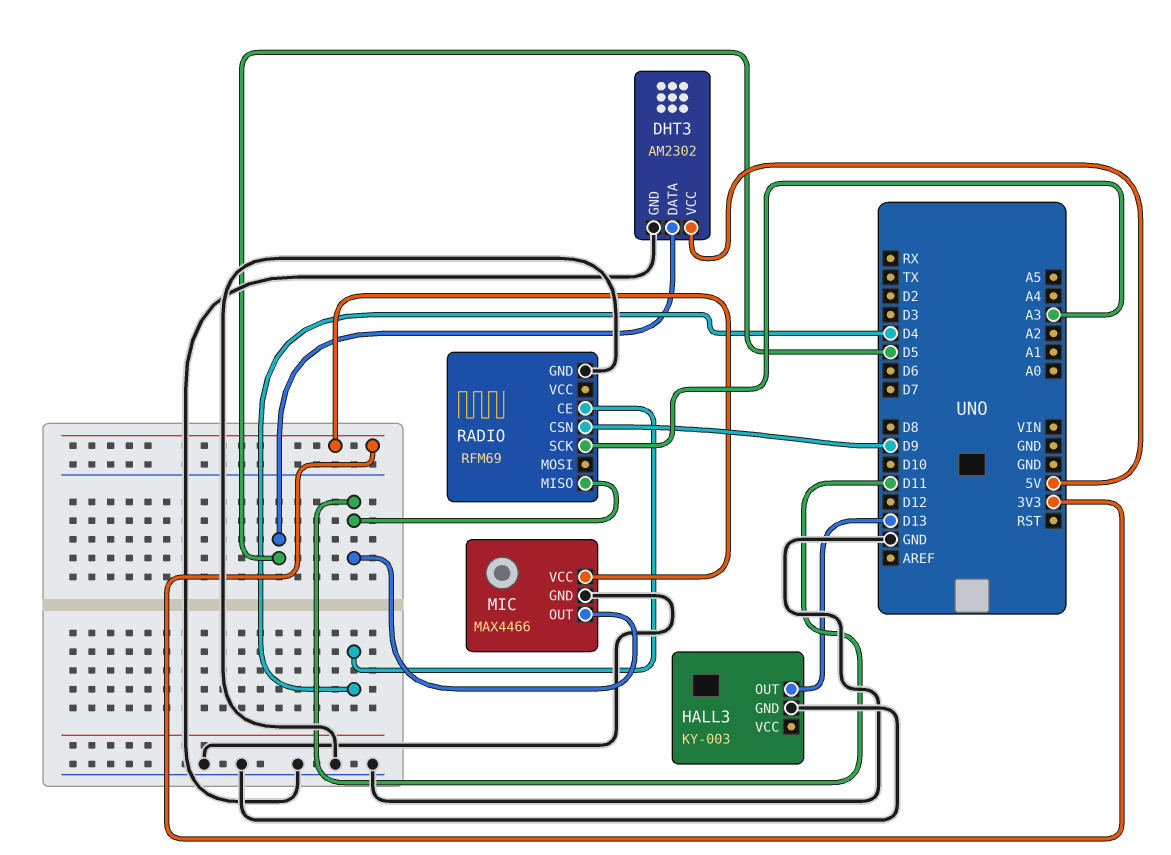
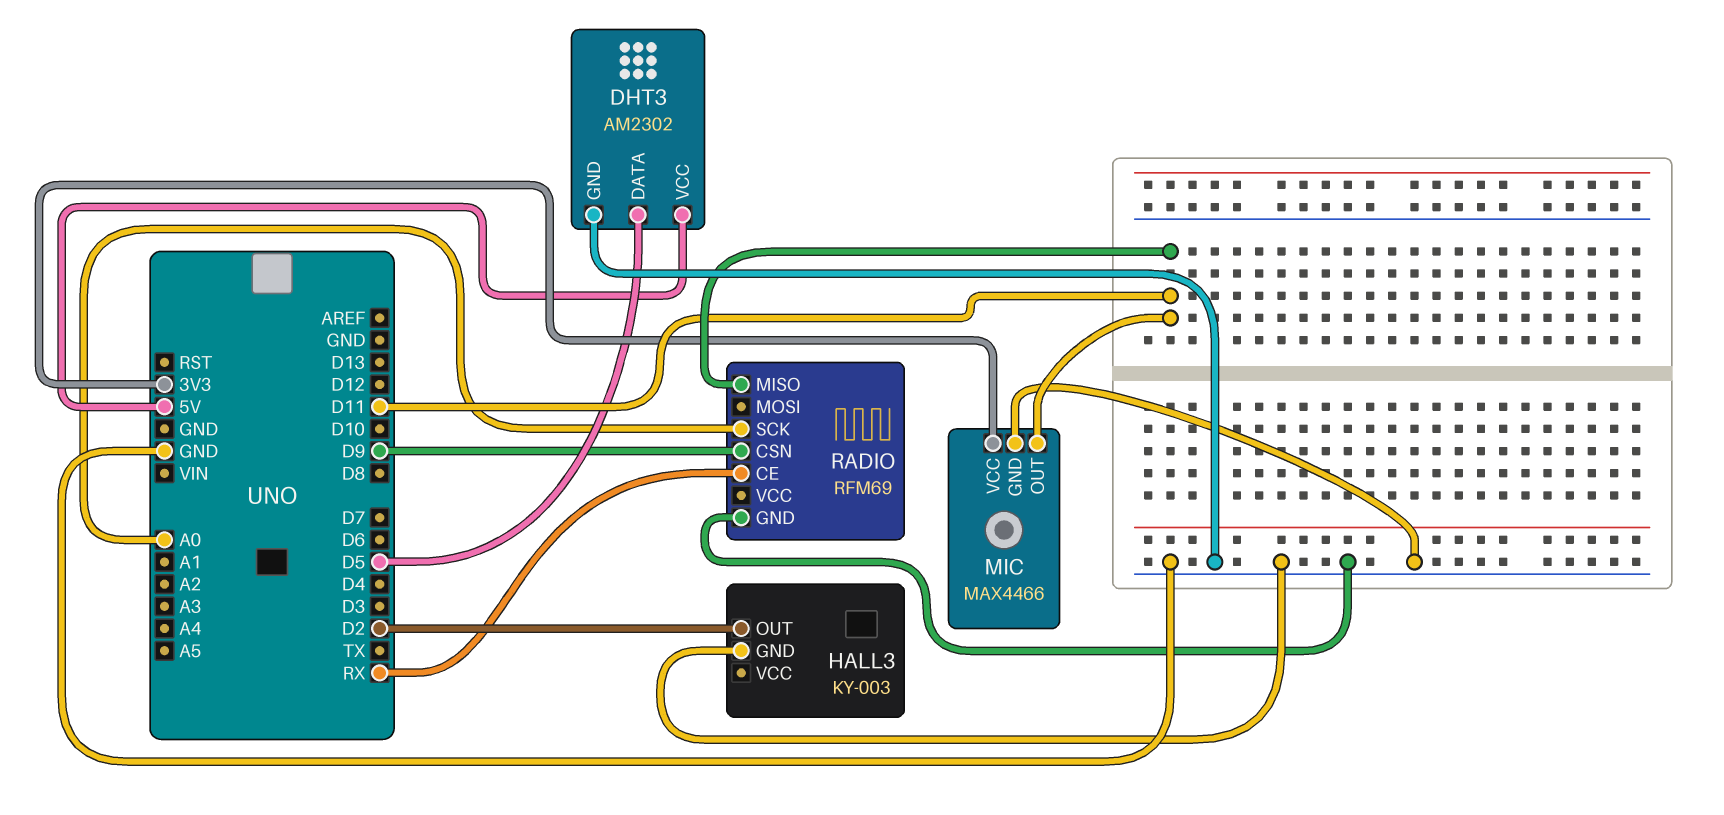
HALL3 pin OUT: D13 -> D2
RADIO pin CE: D4 -> RX
RADIO pin SCK: A3 -> A0

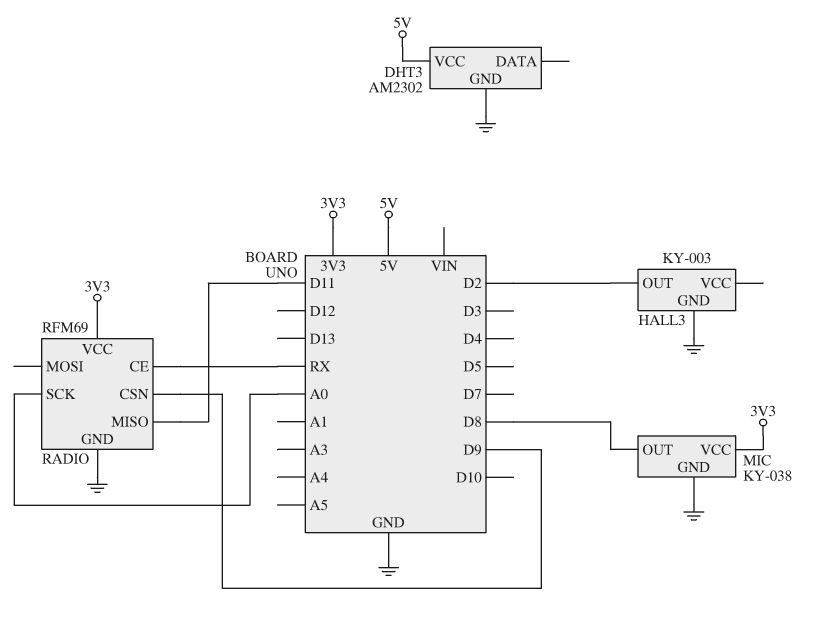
DHT3 pin DATA: D5 -> none
MIC: MAX4466 -> KY-038
MIC pin OUT: D11 -> D8
RADIO pin VCC: none -> 3V3

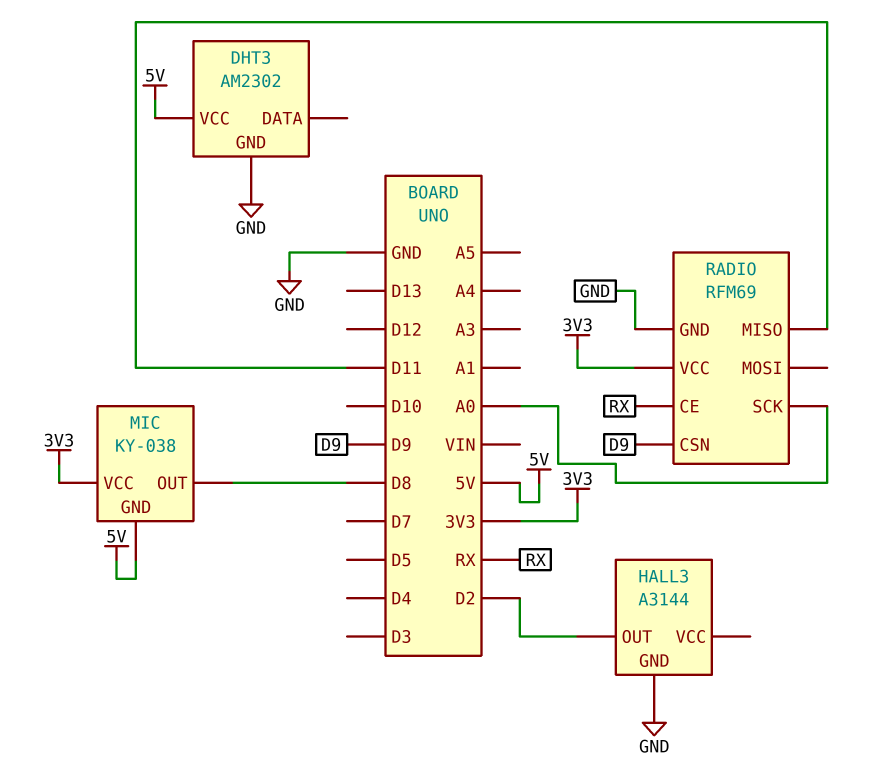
HALL3: KY-003 -> A3144
MIC pin GND: GND -> 5V

